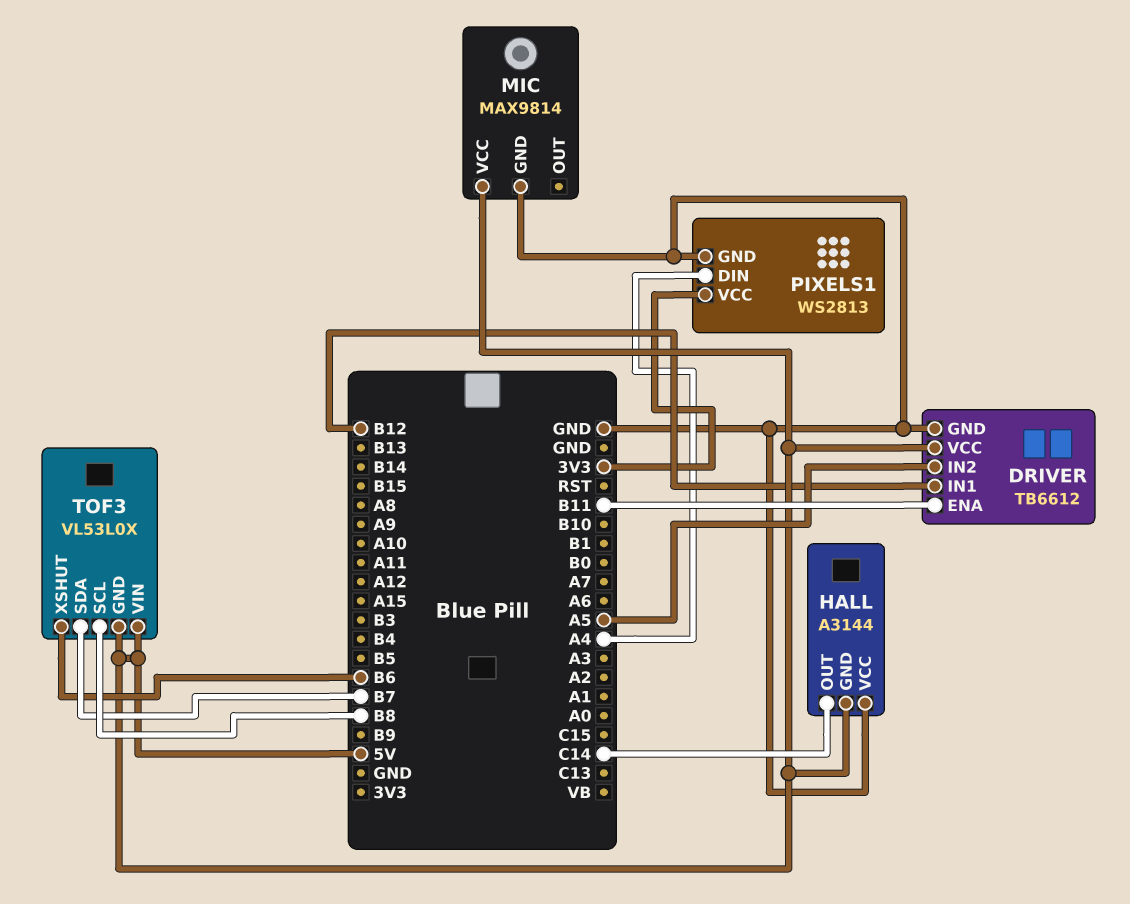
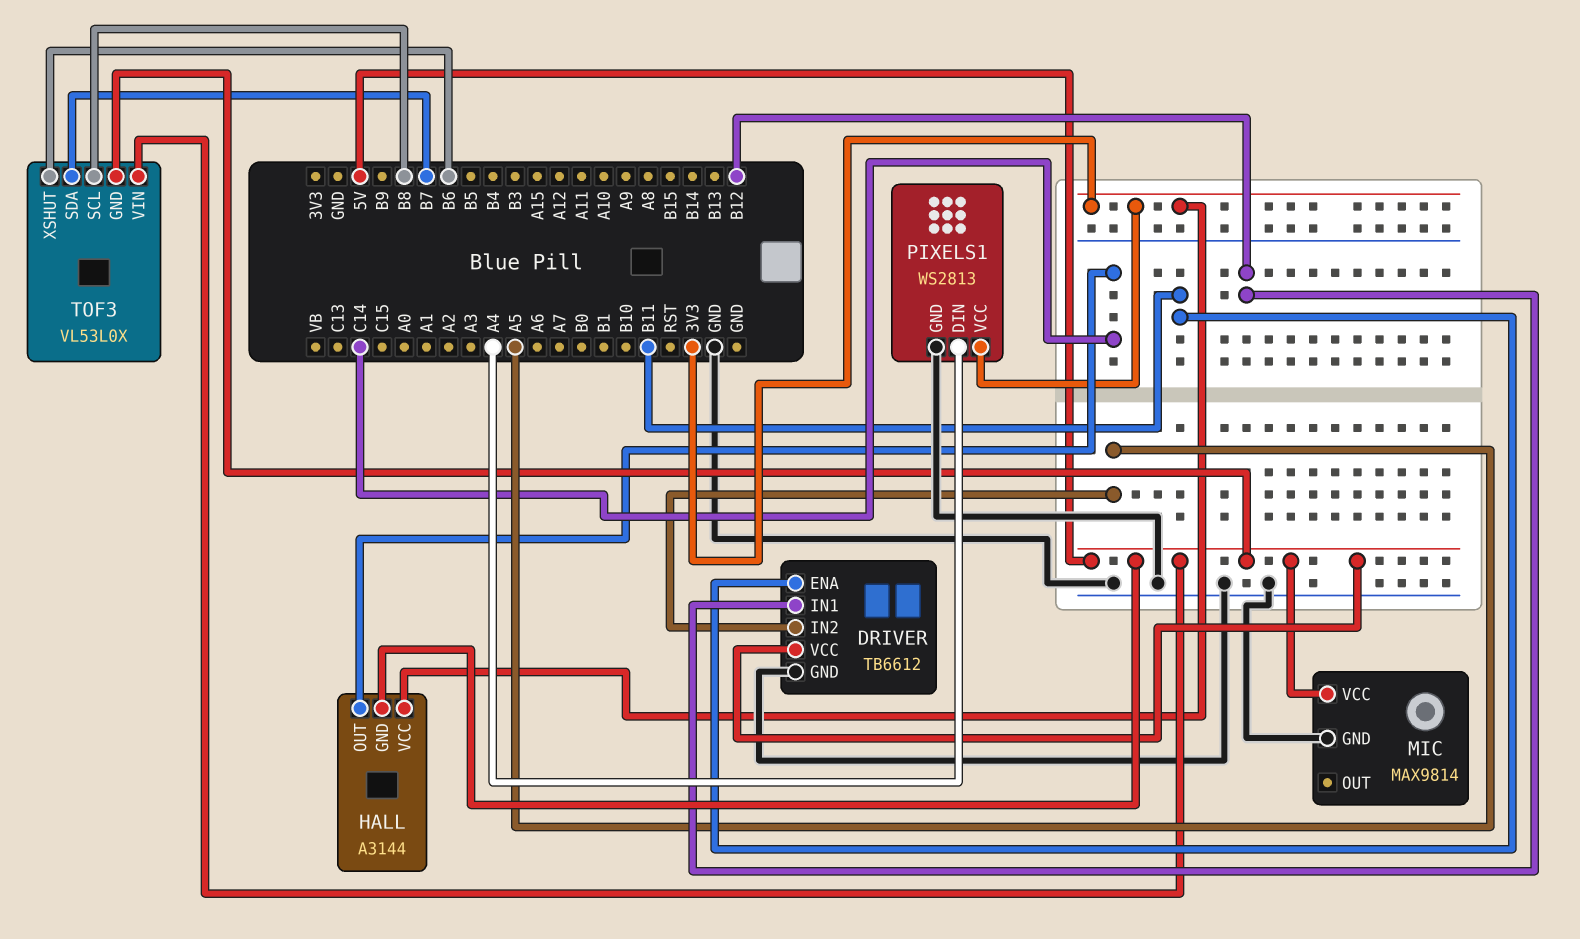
HALL pin VCC: GND -> 3V3

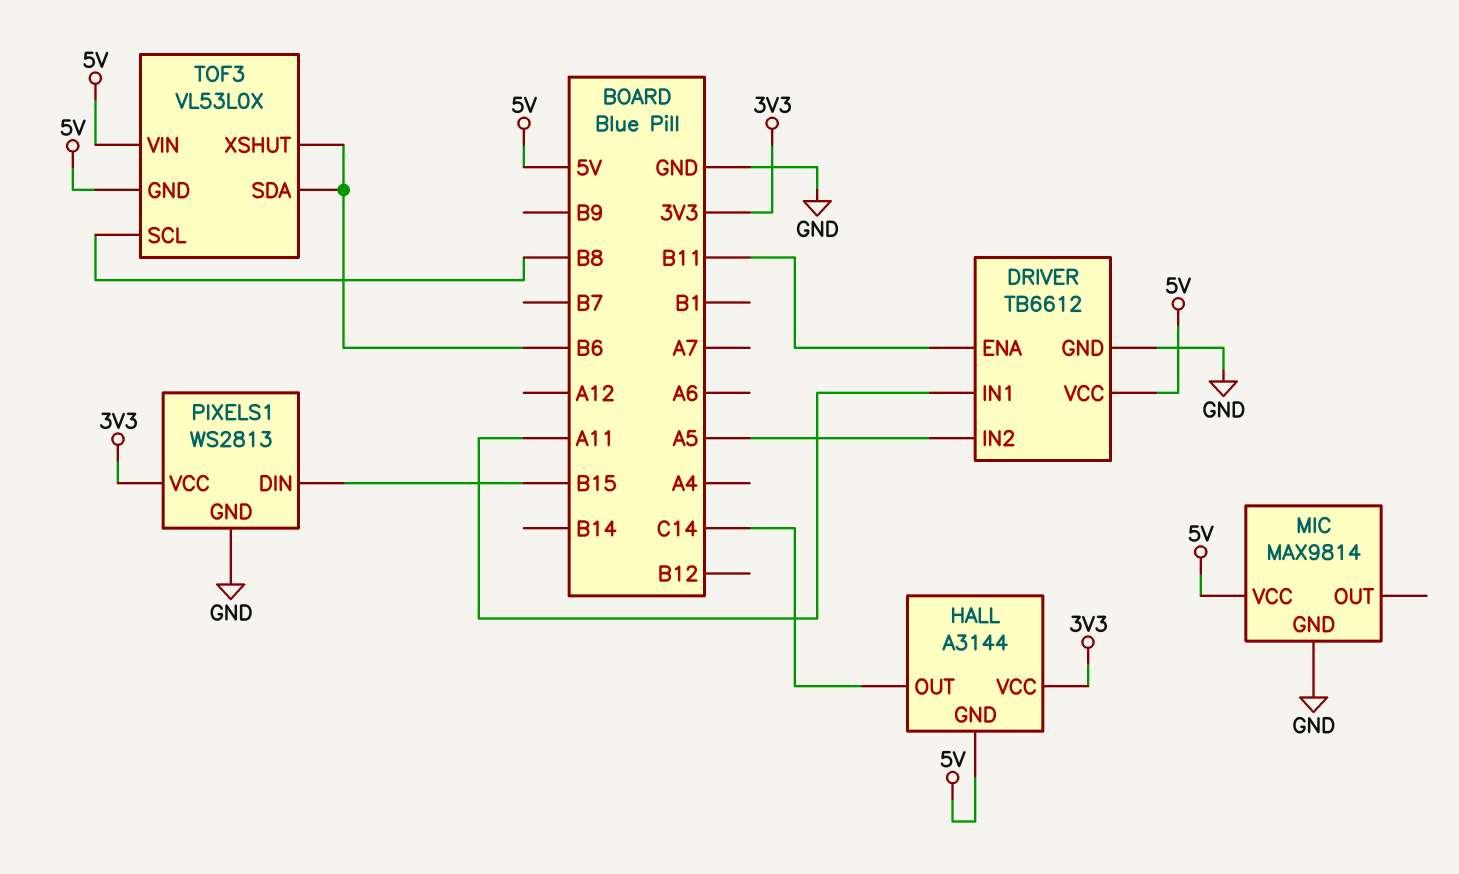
DRIVER pin IN1: B12 -> A11
PIXELS1 pin DIN: A4 -> B15
TOF3 pin SDA: B7 -> B6

